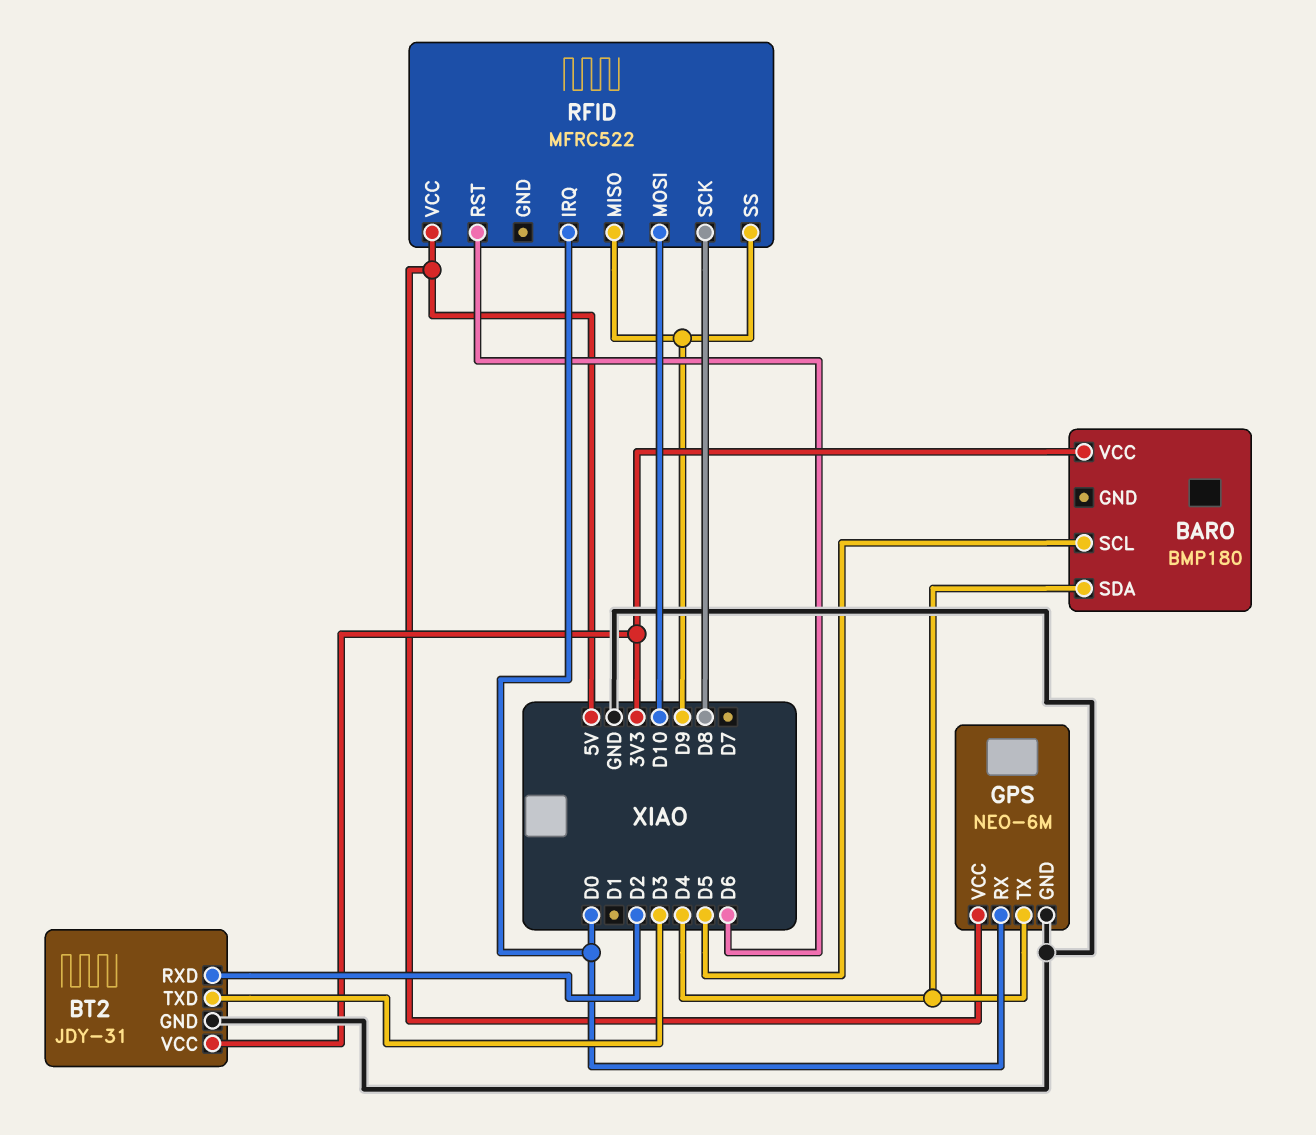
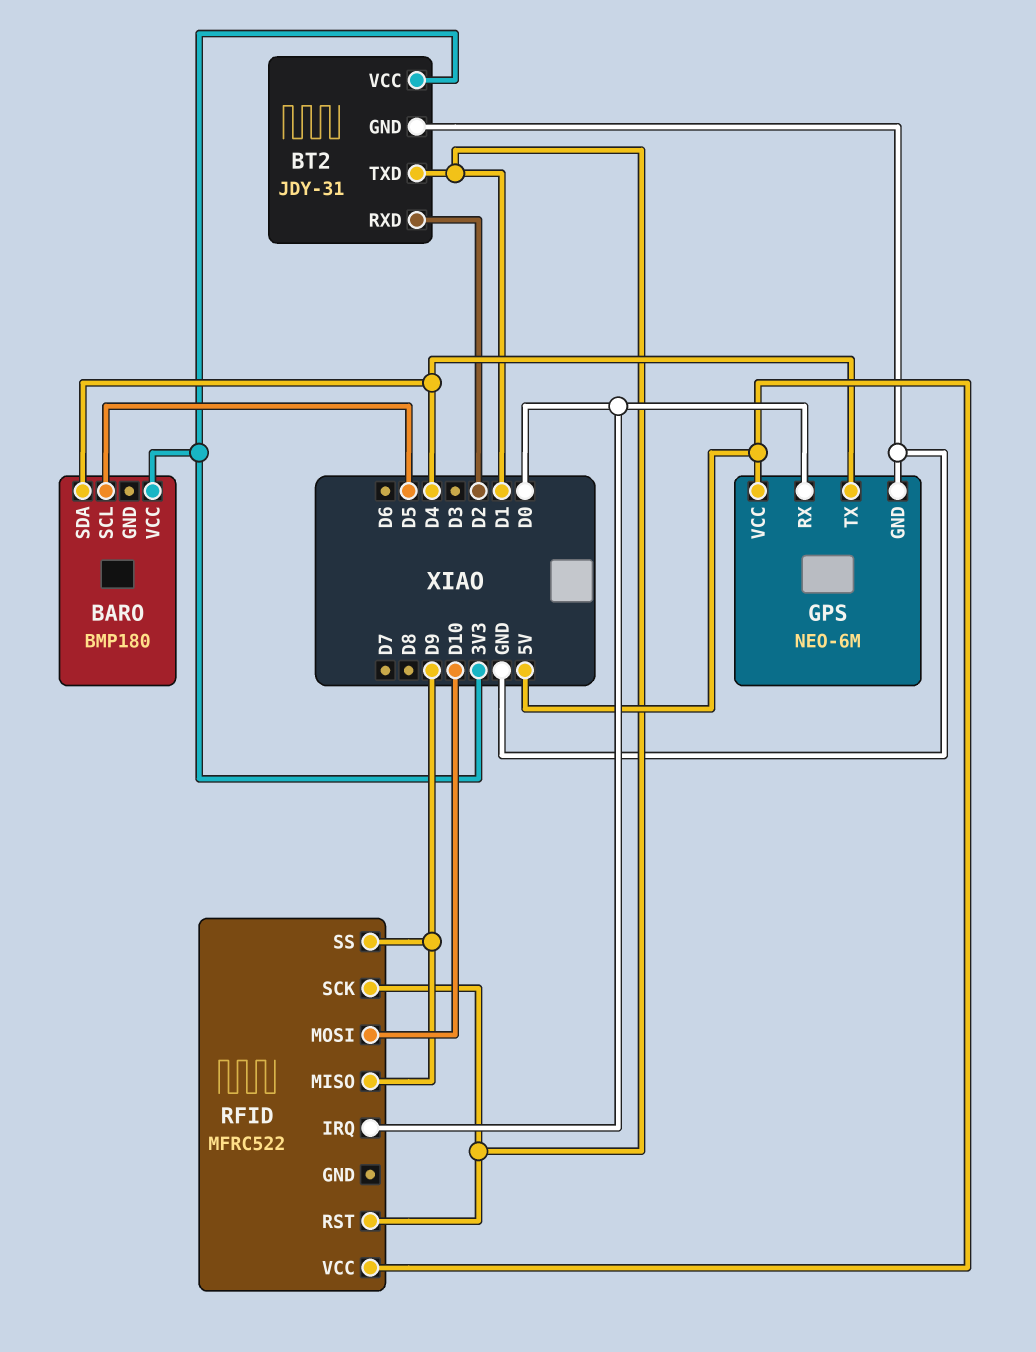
BT2 pin TXD: D3 -> D1
RFID pin RST: D6 -> D1
RFID pin SCK: D8 -> D1

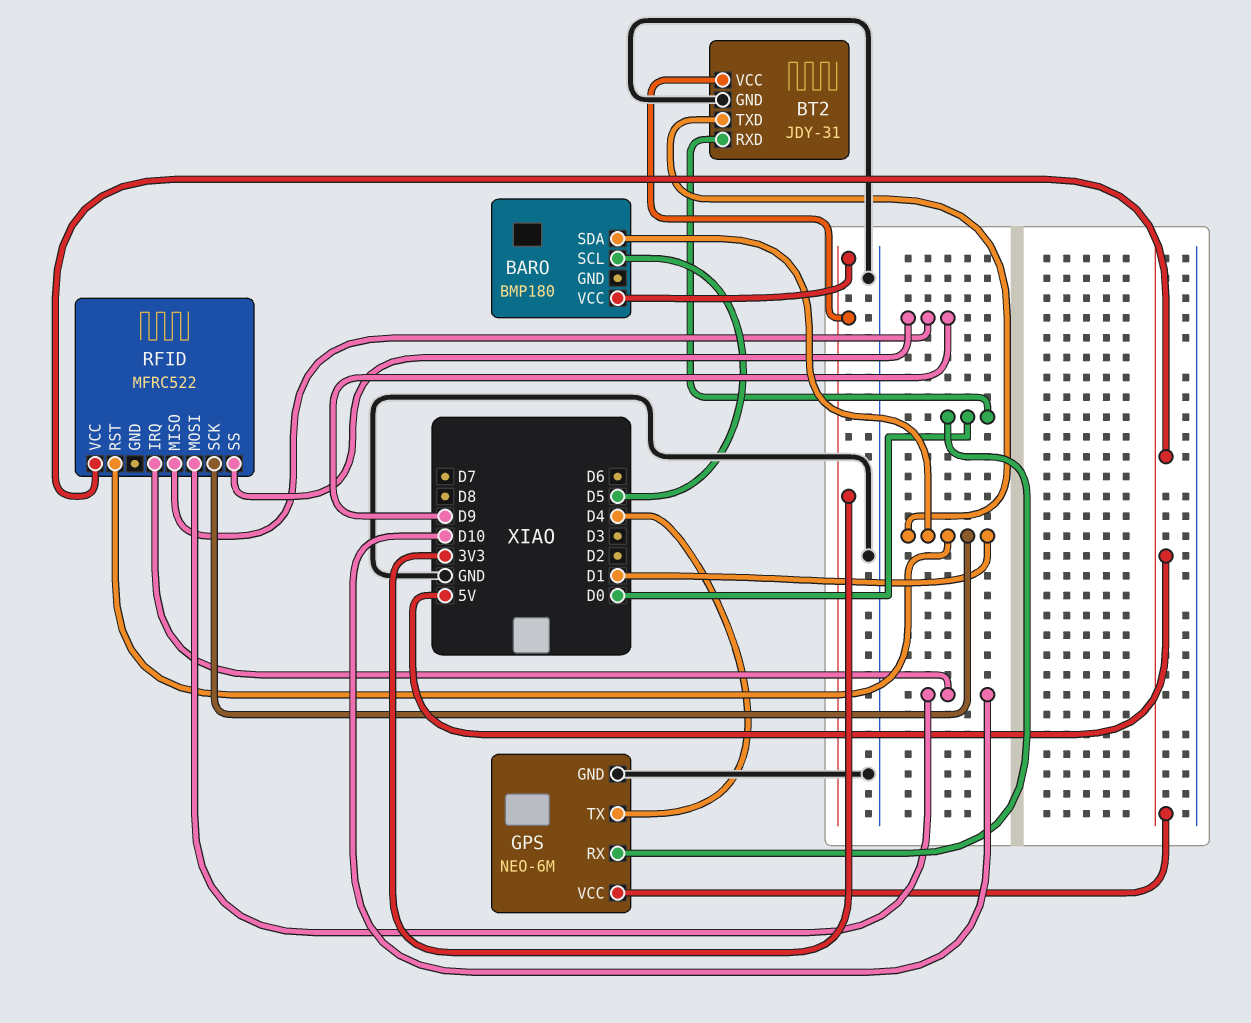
BARO pin SDA: D4 -> D1
BT2 pin RXD: D2 -> D0
RFID pin IRQ: D0 -> D10

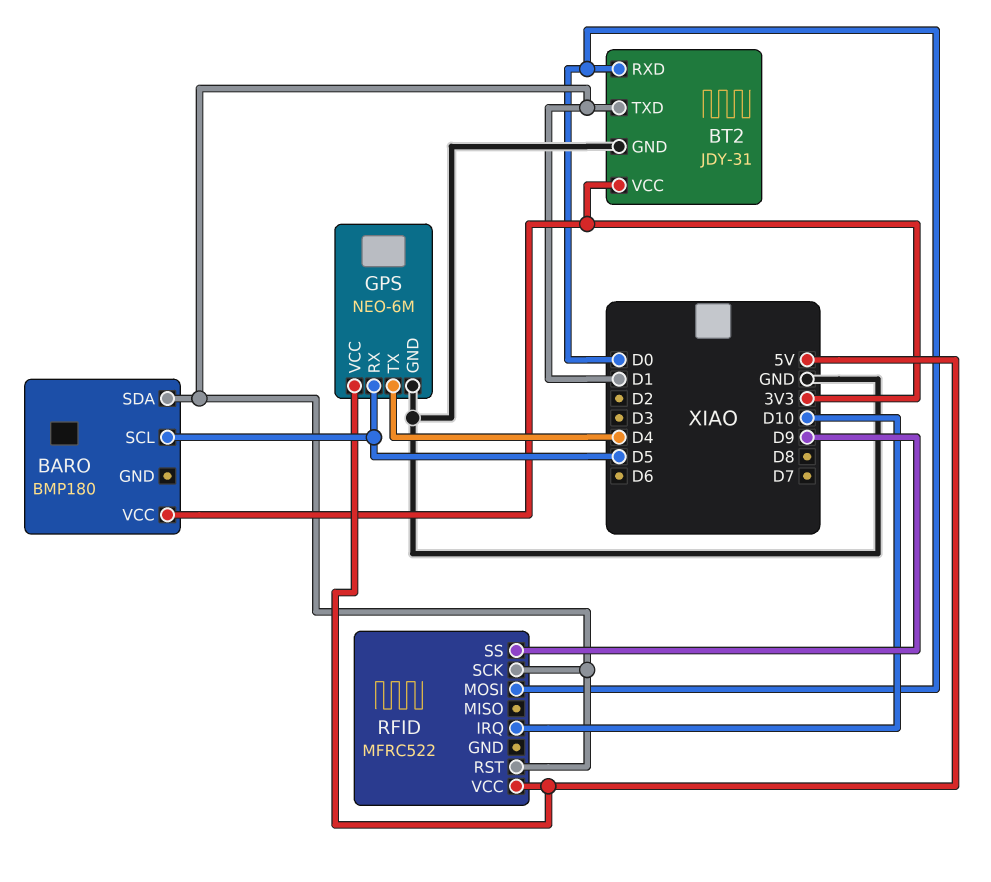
GPS pin RX: D0 -> D5
RFID pin MISO: D9 -> none
RFID pin MOSI: D10 -> D0

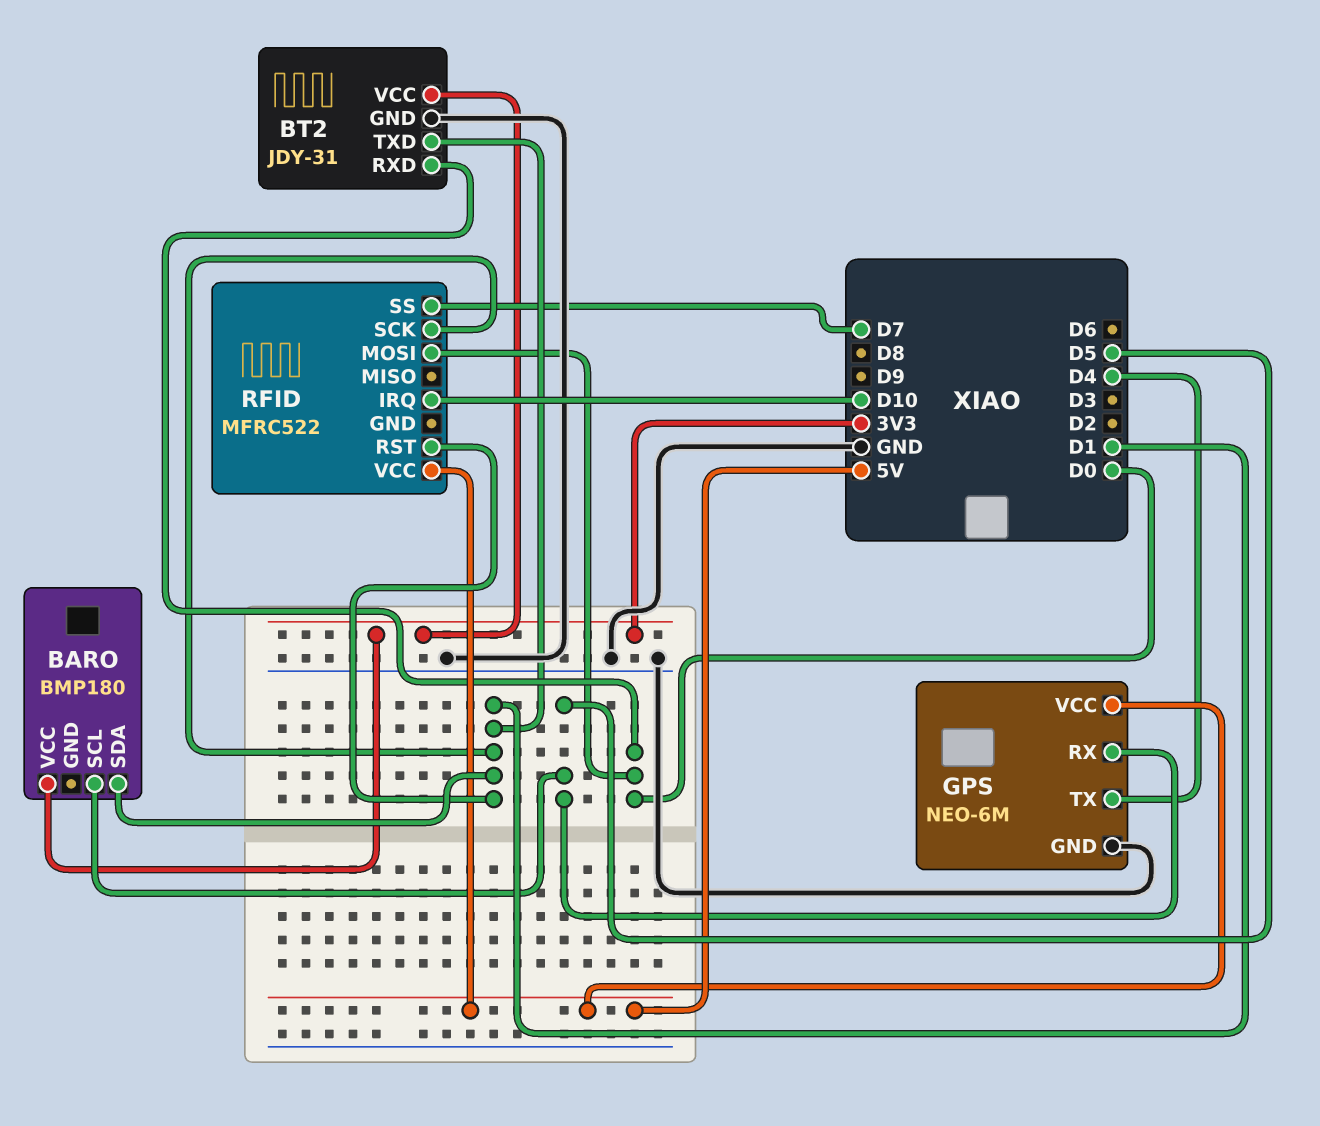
RFID pin SS: D9 -> D7

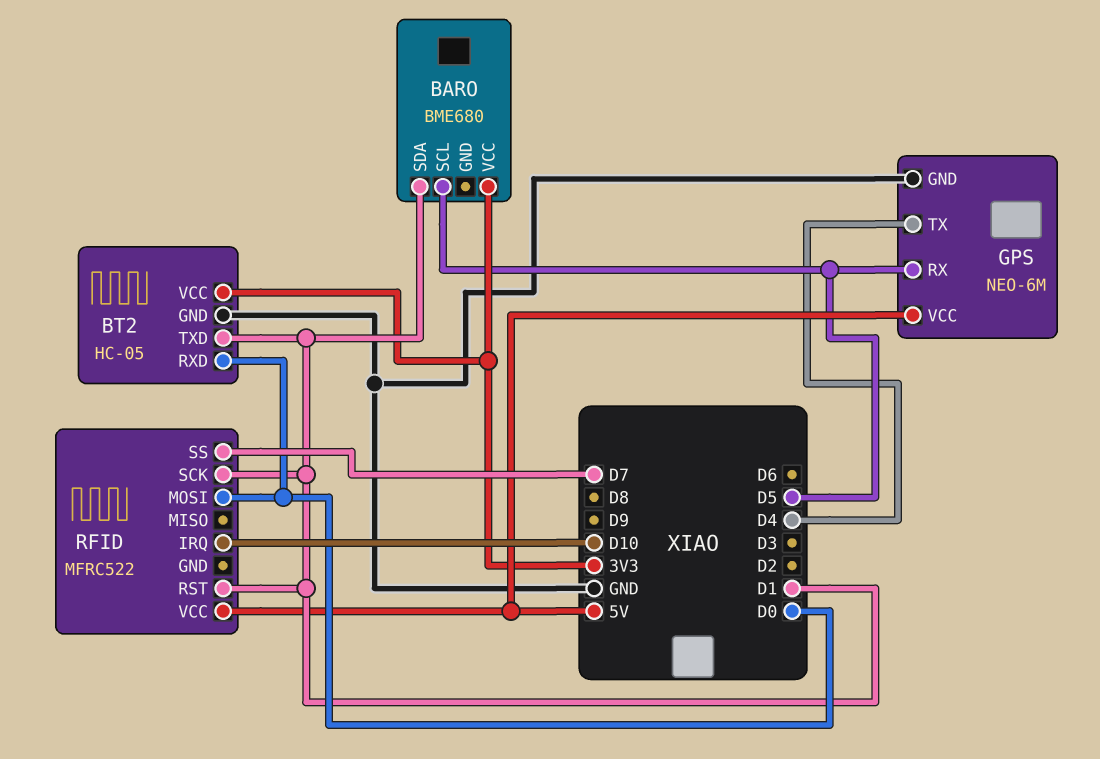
BARO: BMP180 -> BME680
BT2: JDY-31 -> HC-05

